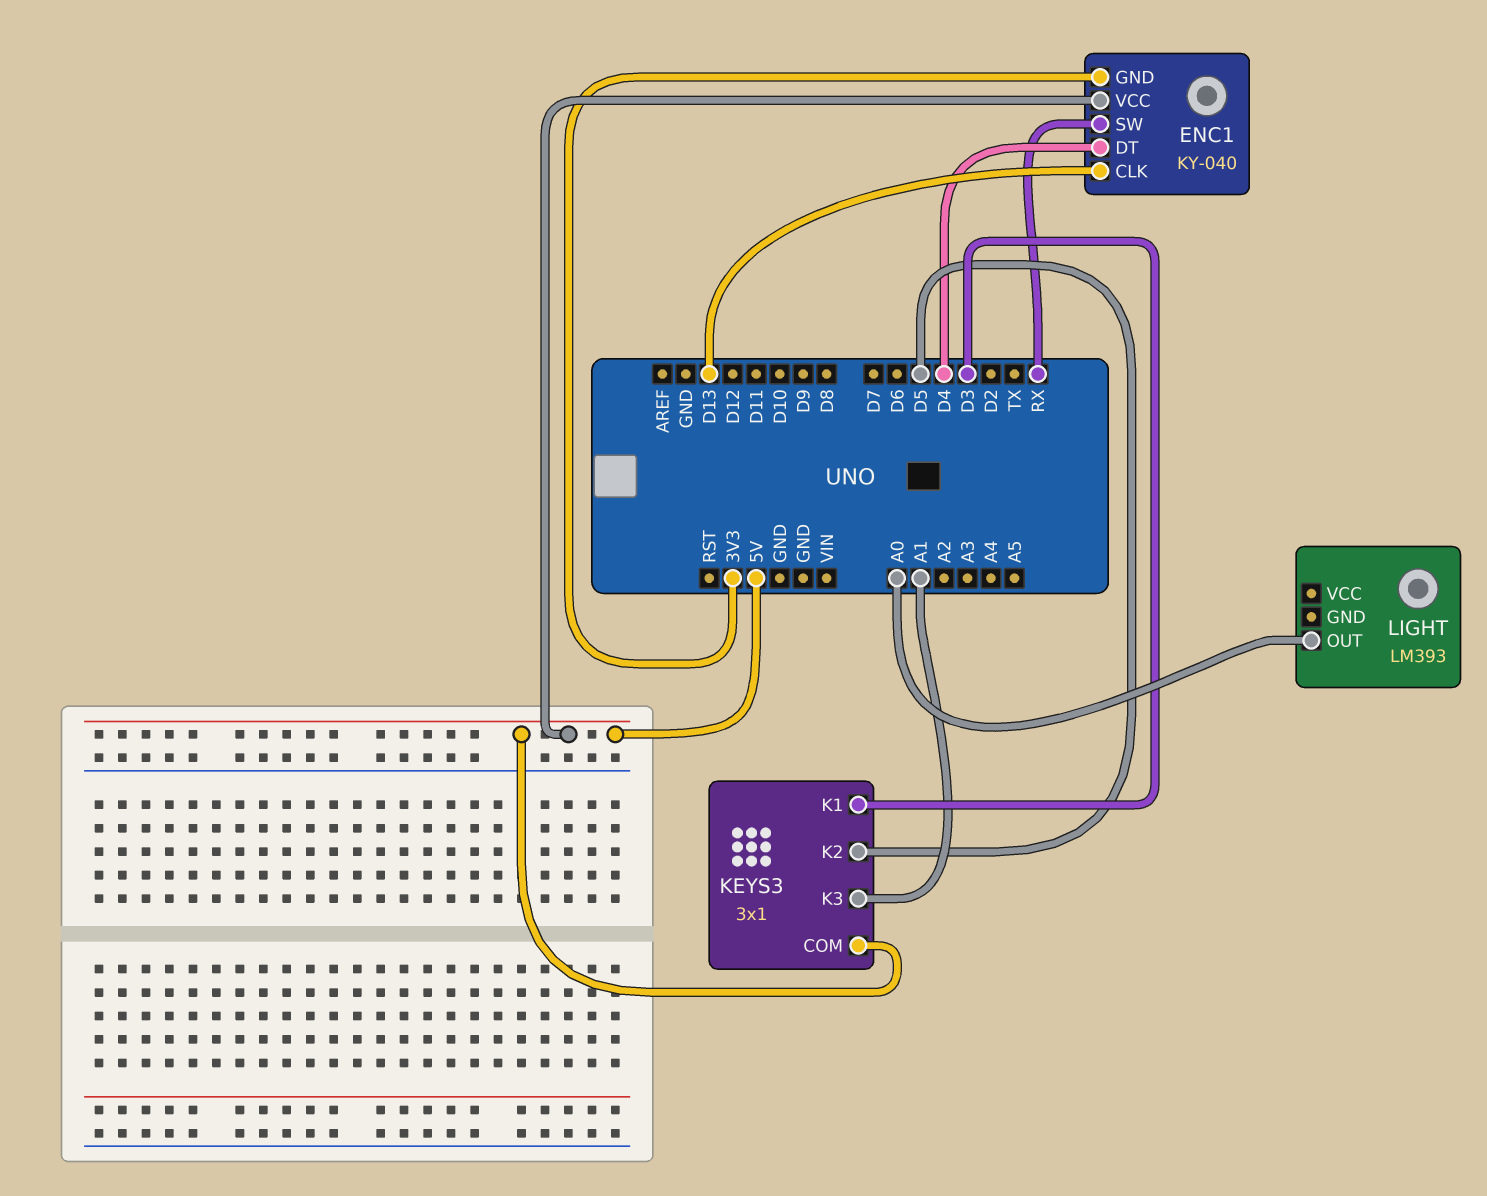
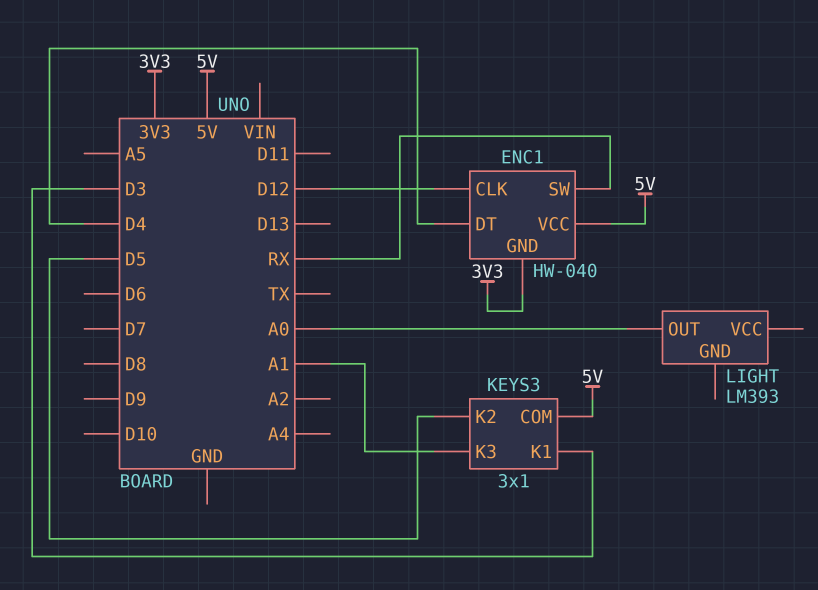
ENC1: KY-040 -> HW-040
ENC1 pin CLK: D13 -> D12

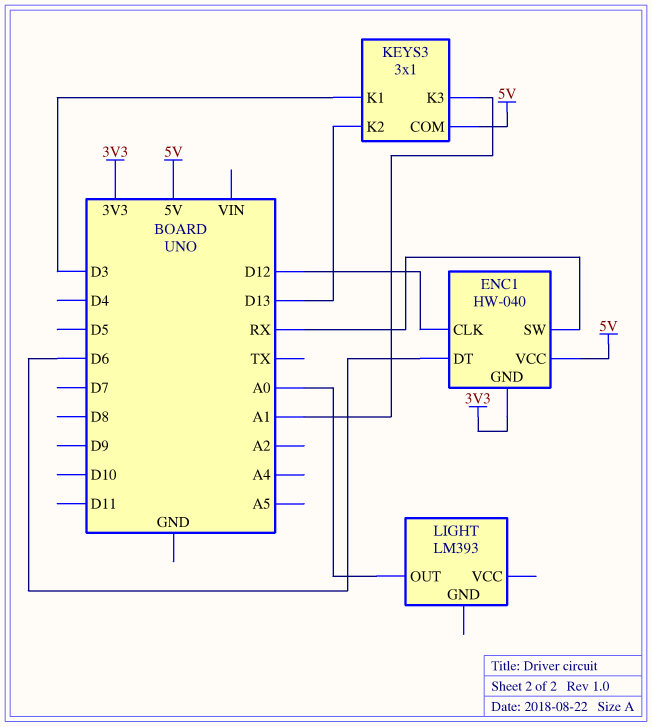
ENC1 pin DT: D4 -> D6
KEYS3 pin K2: D5 -> D13

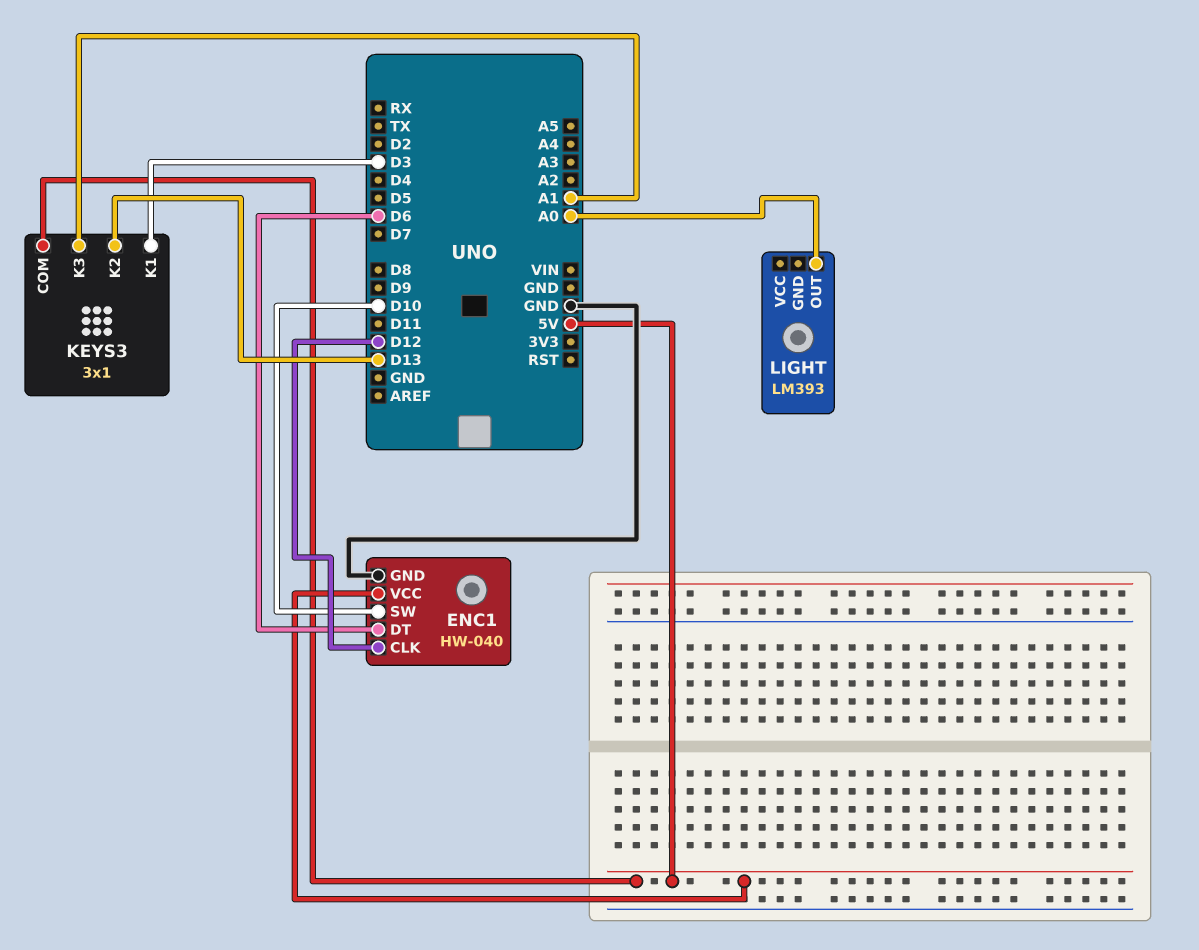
ENC1 pin GND: 3V3 -> GND
ENC1 pin SW: RX -> D10

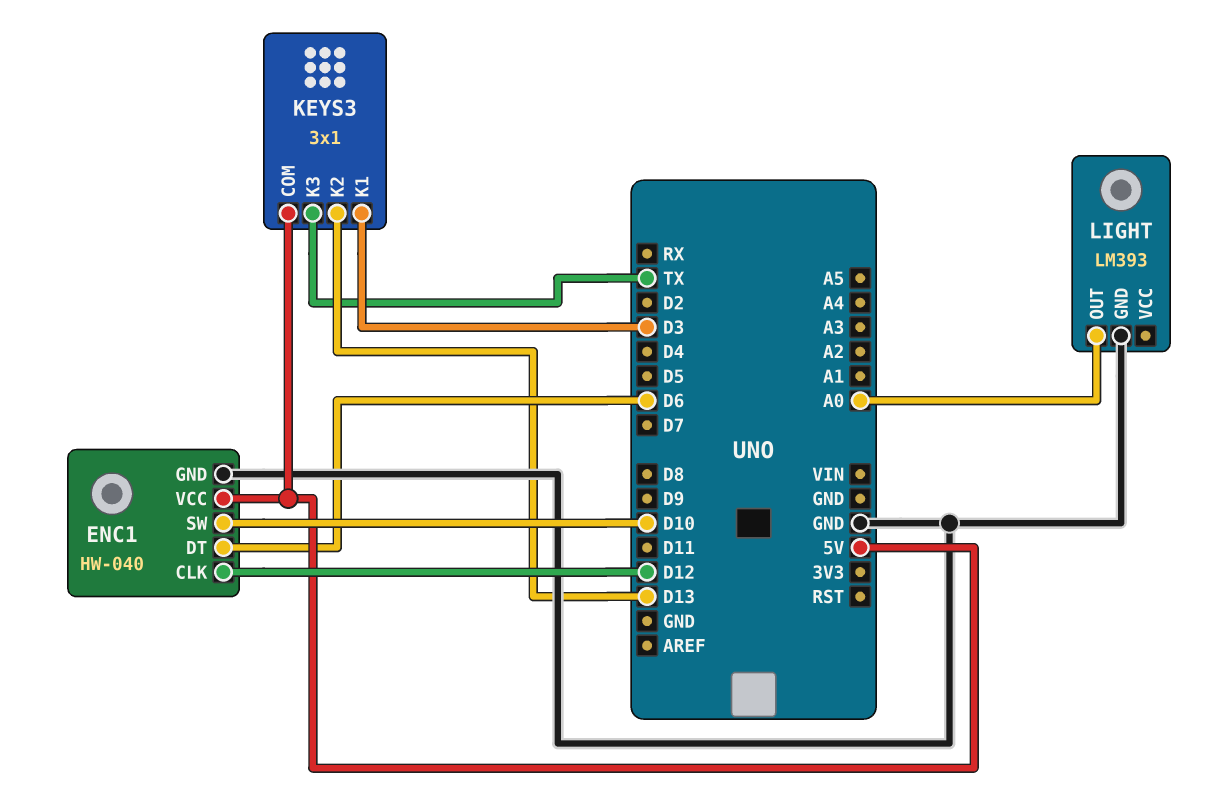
KEYS3 pin K3: A1 -> TX
LIGHT pin GND: none -> GND

